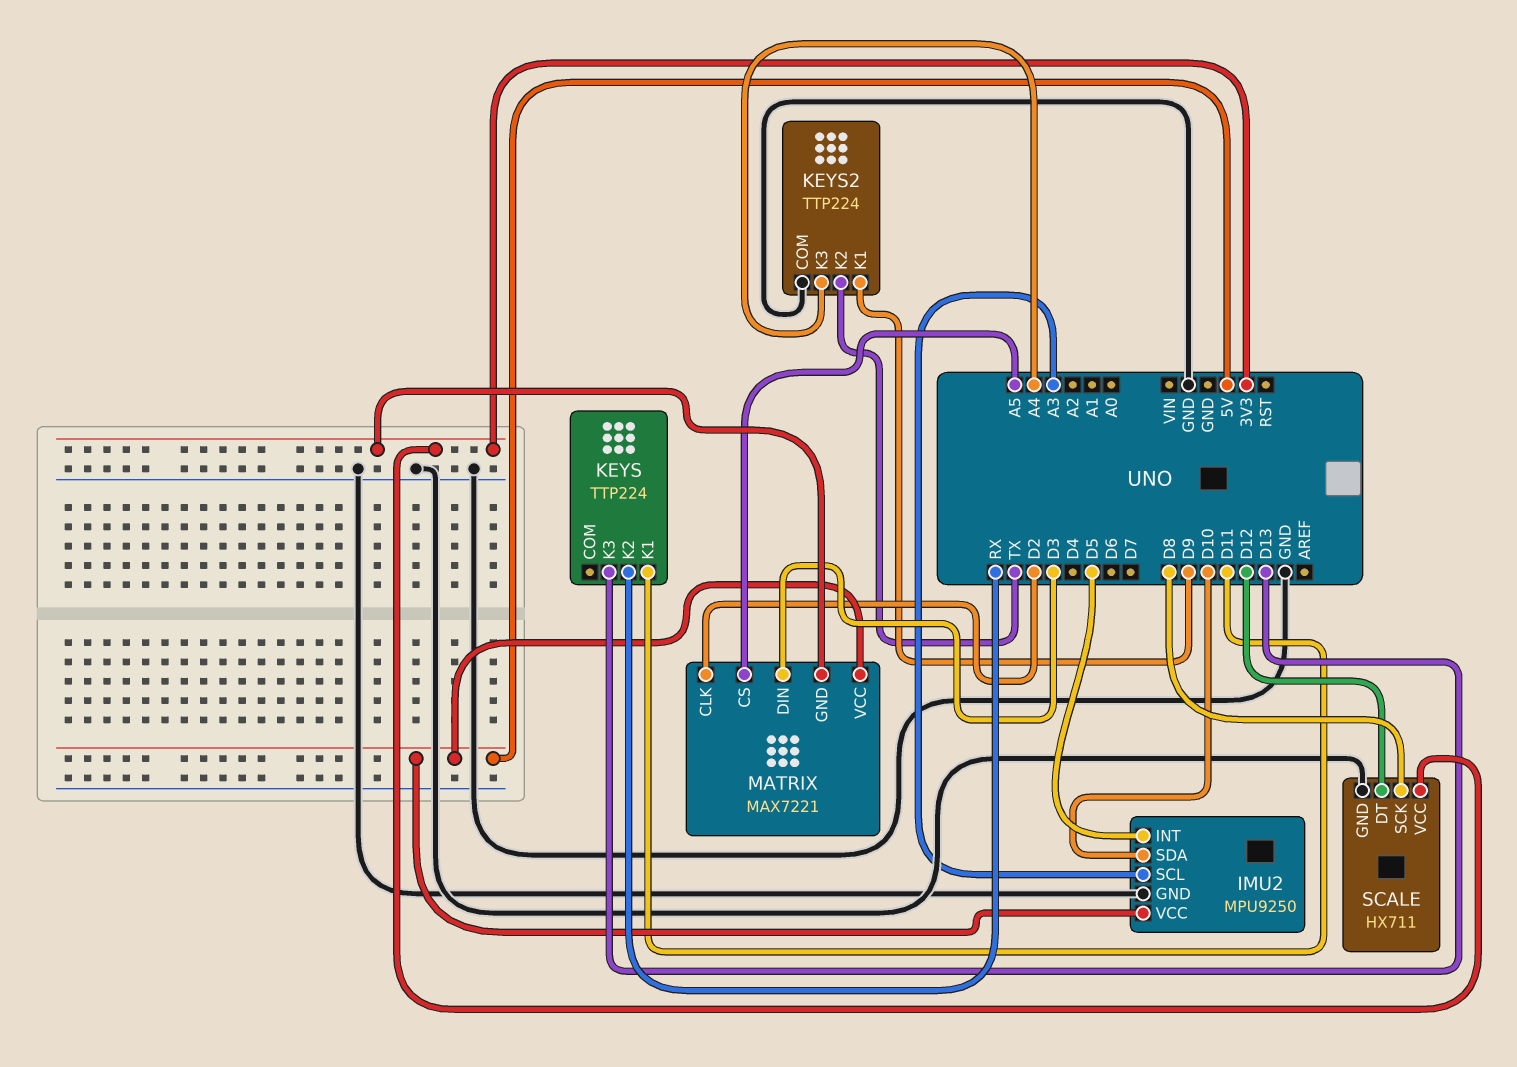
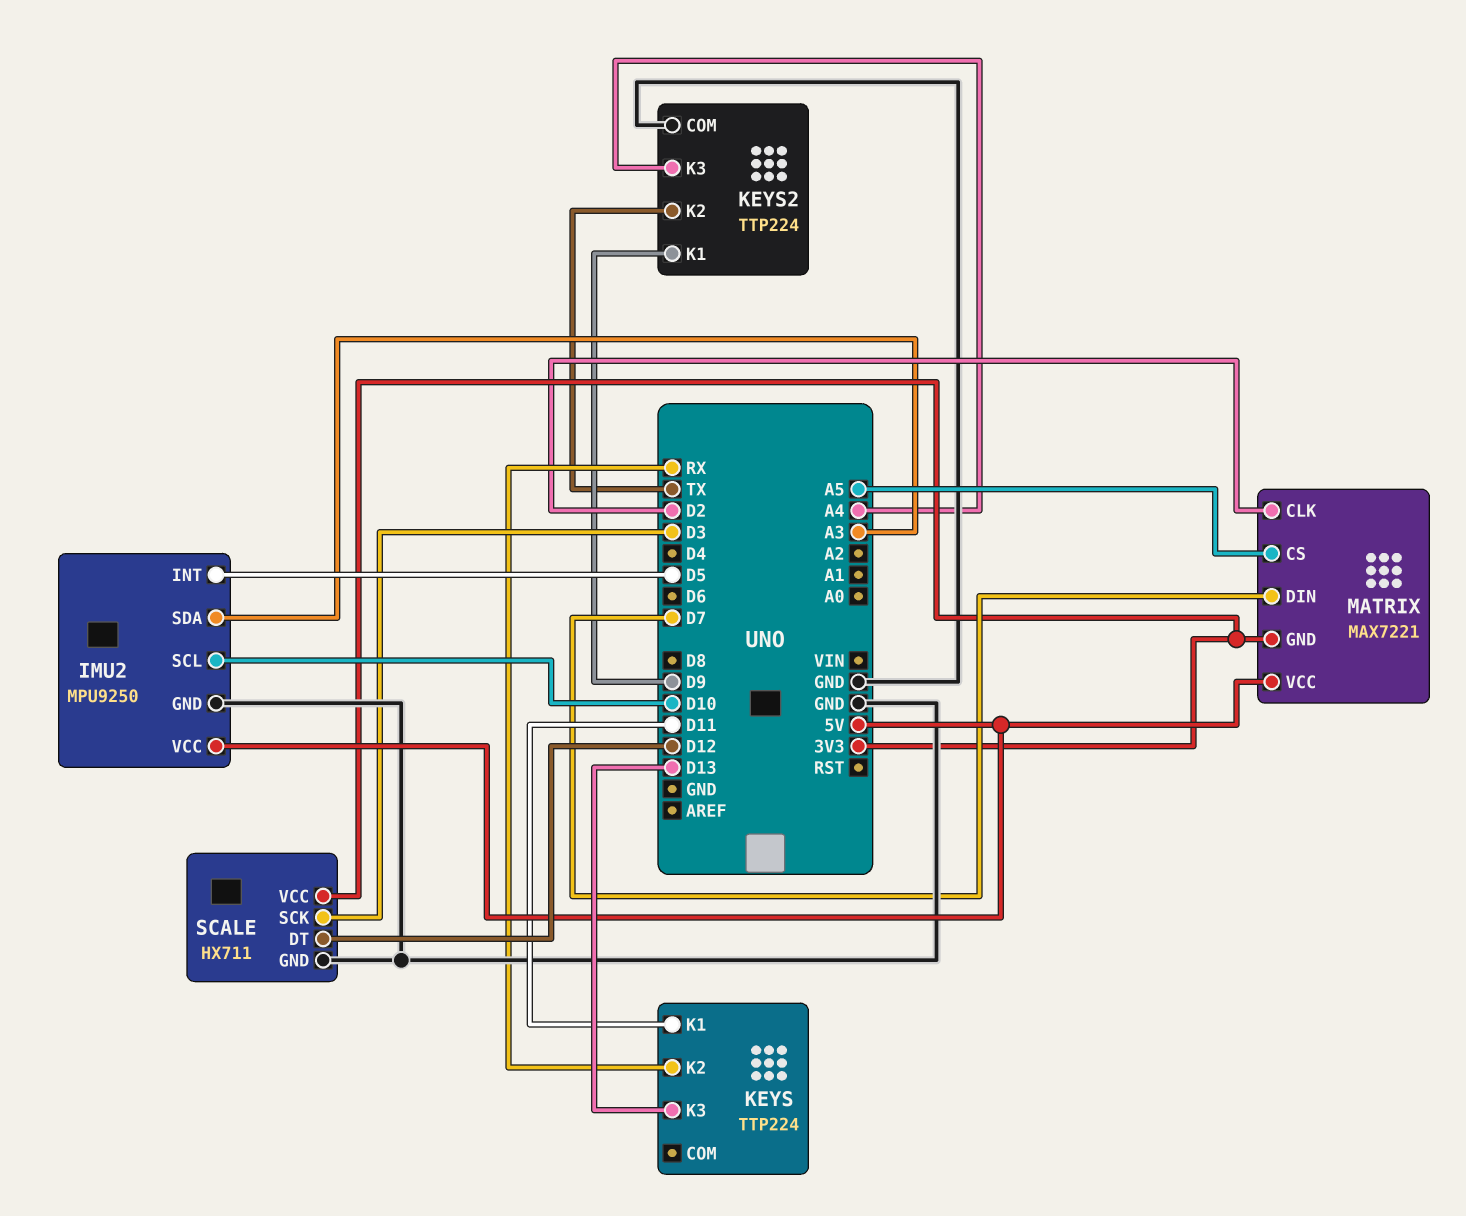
IMU2 pin SCL: A3 -> D10
IMU2 pin SDA: D10 -> A3
MATRIX pin DIN: D3 -> D7
SCALE pin SCK: D8 -> D3

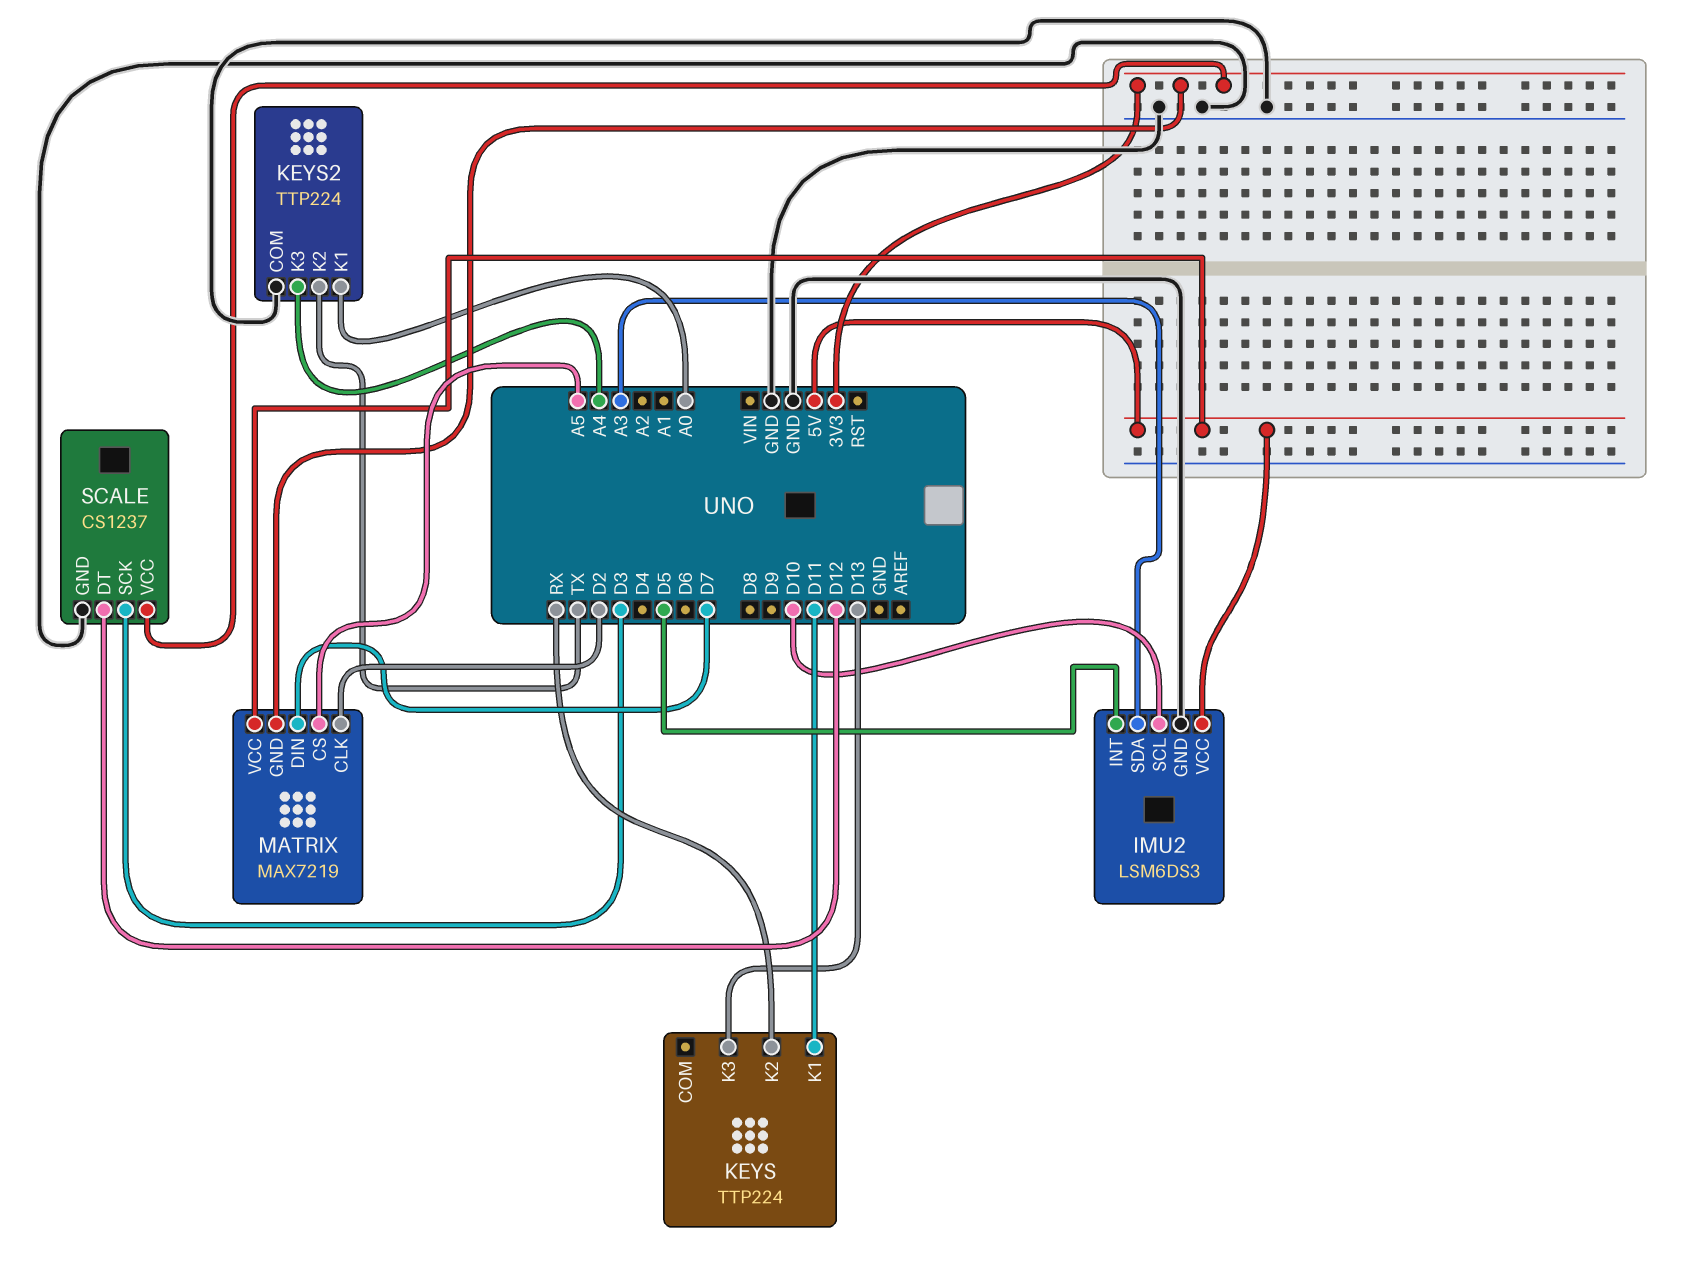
IMU2: MPU9250 -> LSM6DS3
KEYS2 pin K1: D9 -> A0
MATRIX: MAX7221 -> MAX7219
SCALE: HX711 -> CS1237

